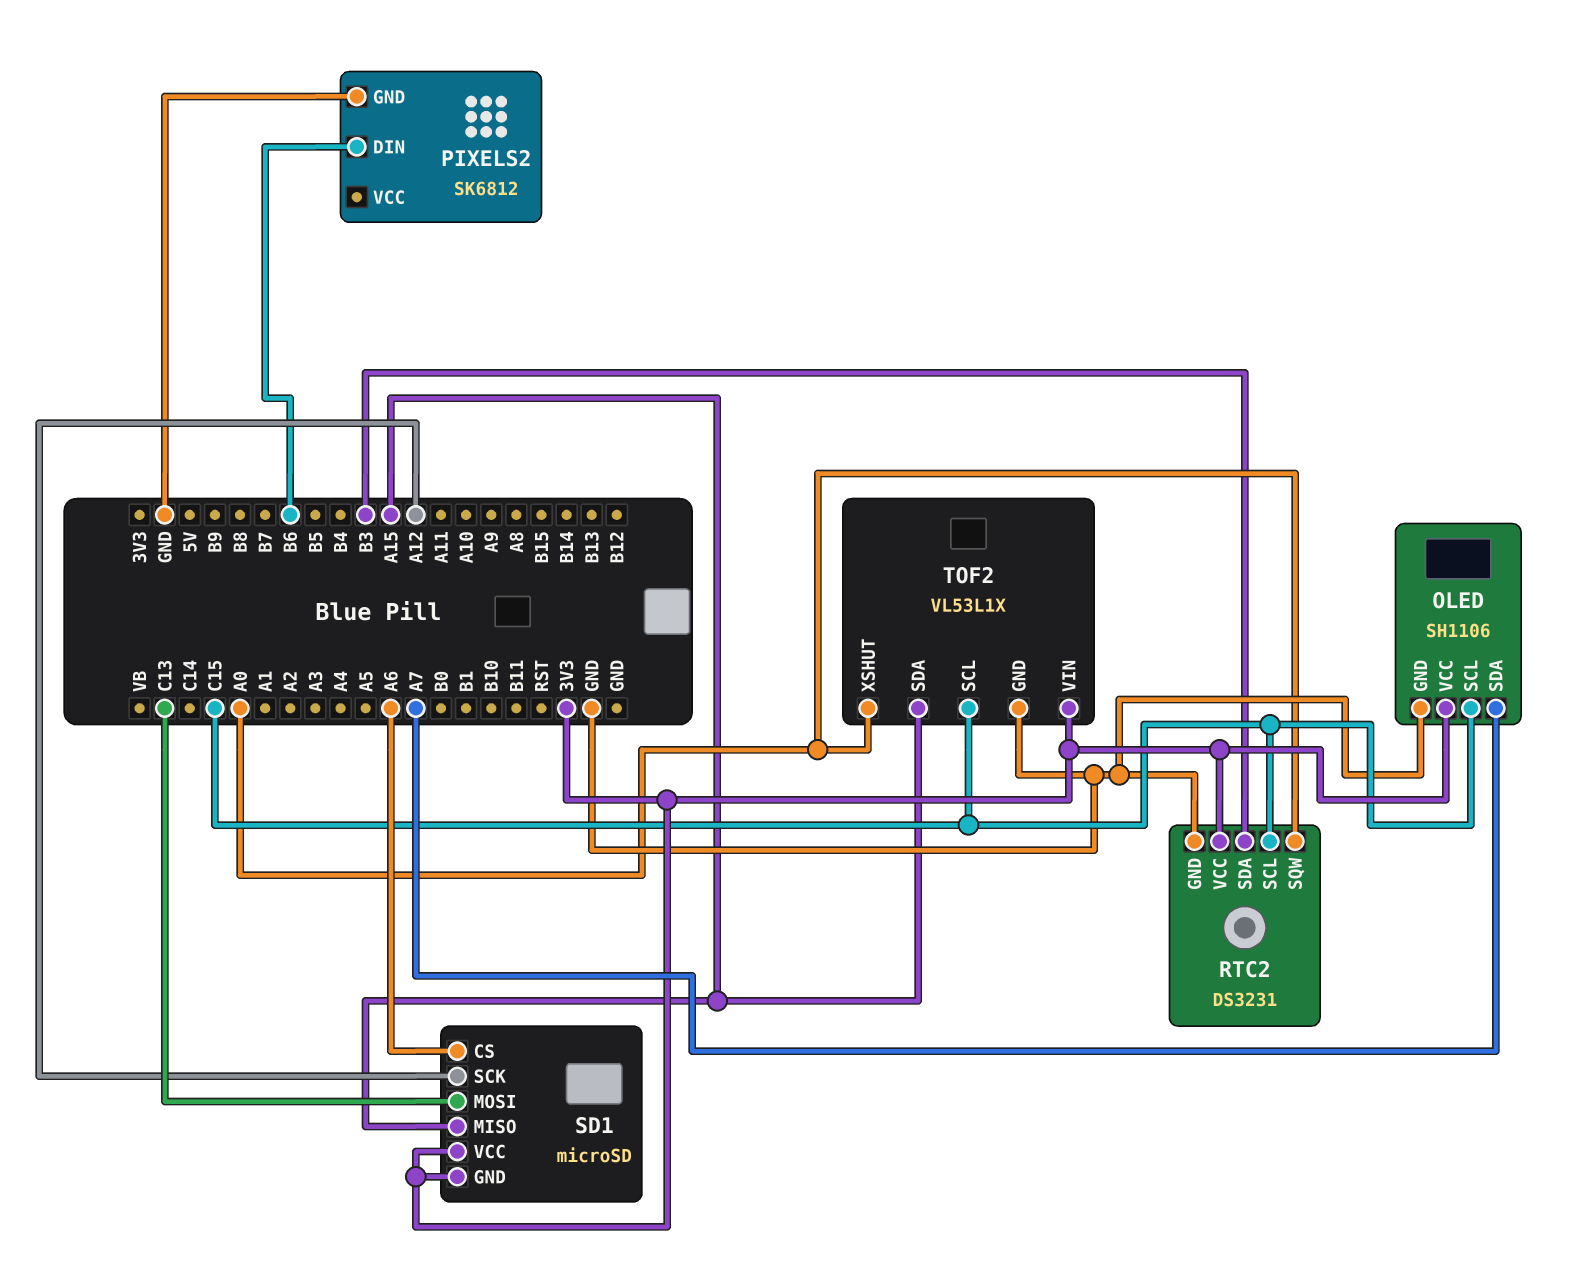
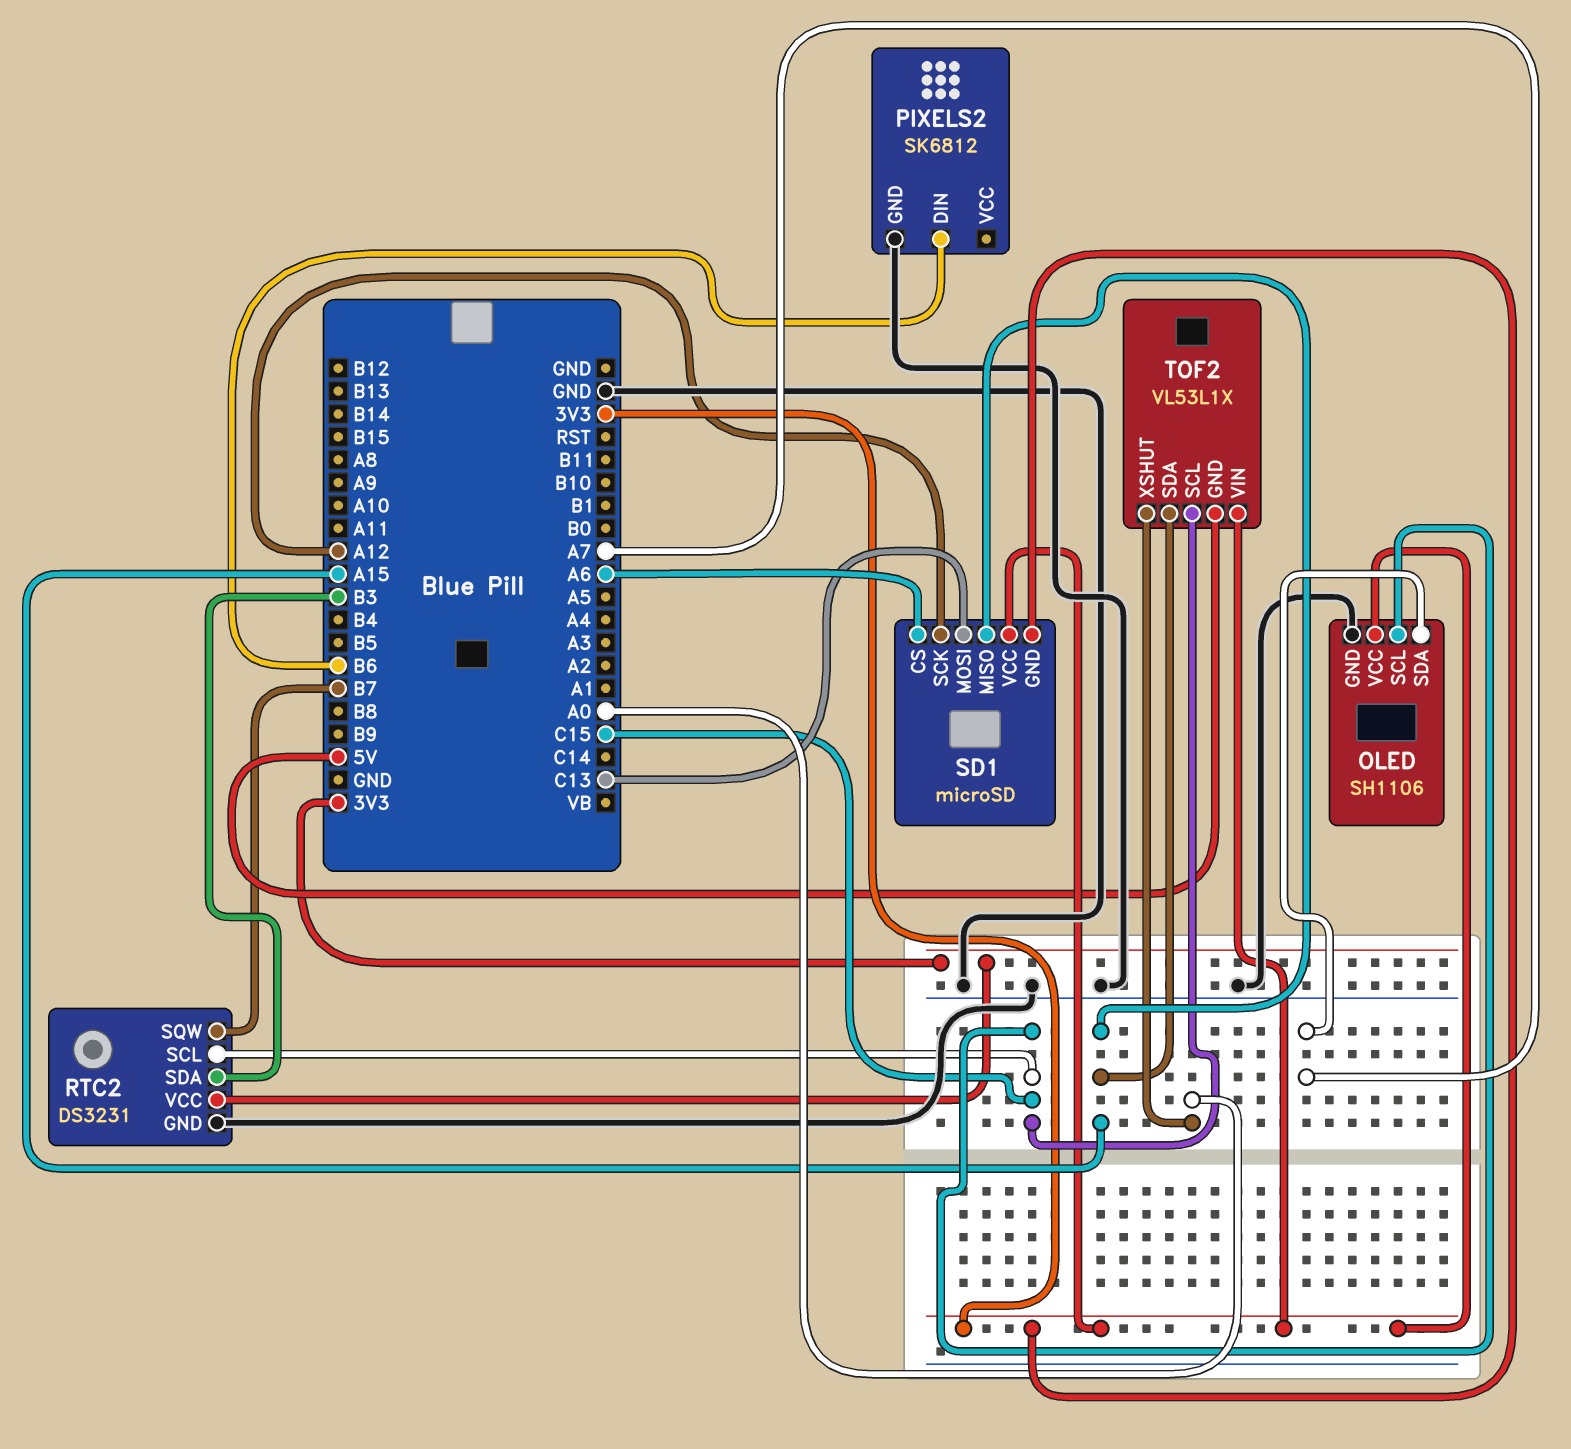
RTC2 pin SQW: A0 -> B7
TOF2 pin GND: GND -> 5V

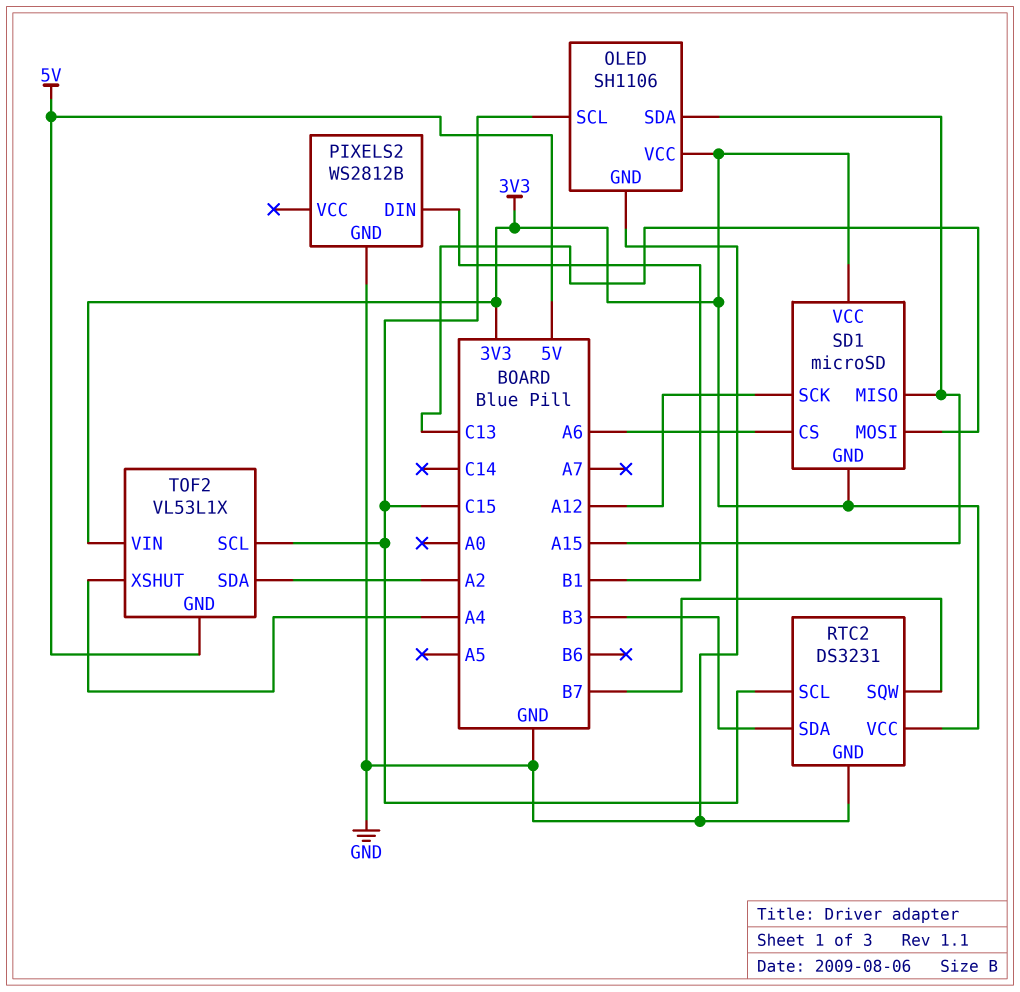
OLED pin SDA: A7 -> A15
PIXELS2: SK6812 -> WS2812B
PIXELS2 pin DIN: B6 -> B1
TOF2 pin SDA: A15 -> A2
TOF2 pin XSHUT: A0 -> A4

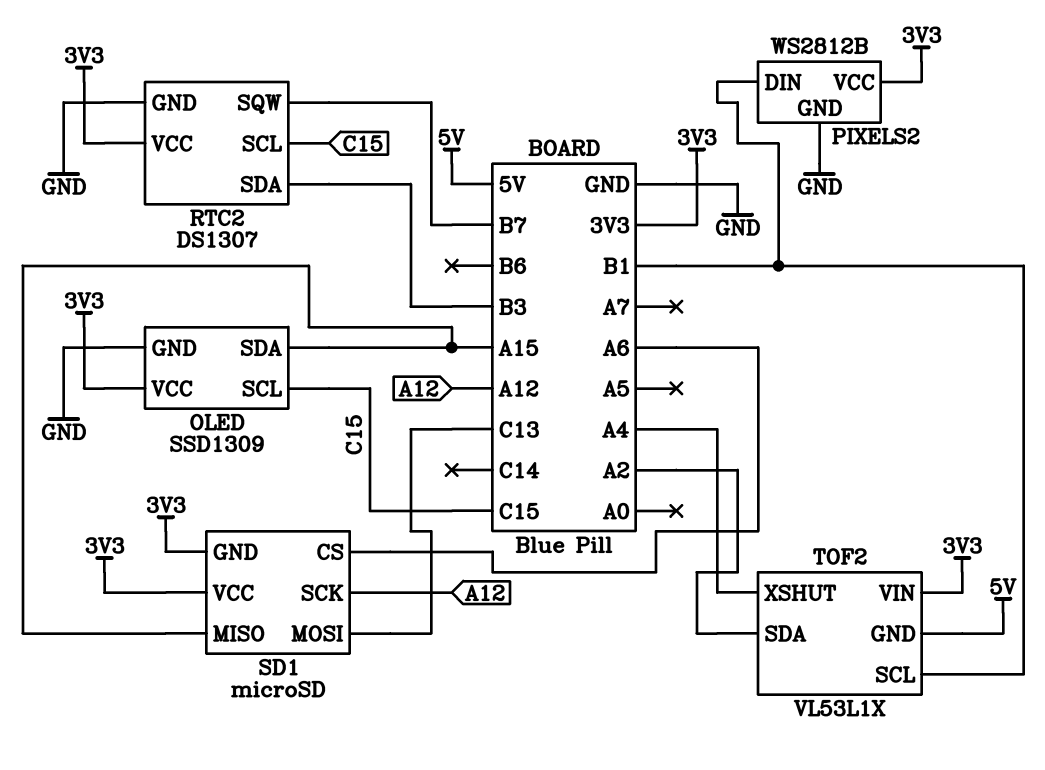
OLED: SH1106 -> SSD1309
PIXELS2 pin VCC: none -> 3V3
RTC2: DS3231 -> DS1307
TOF2 pin SCL: C15 -> B1

